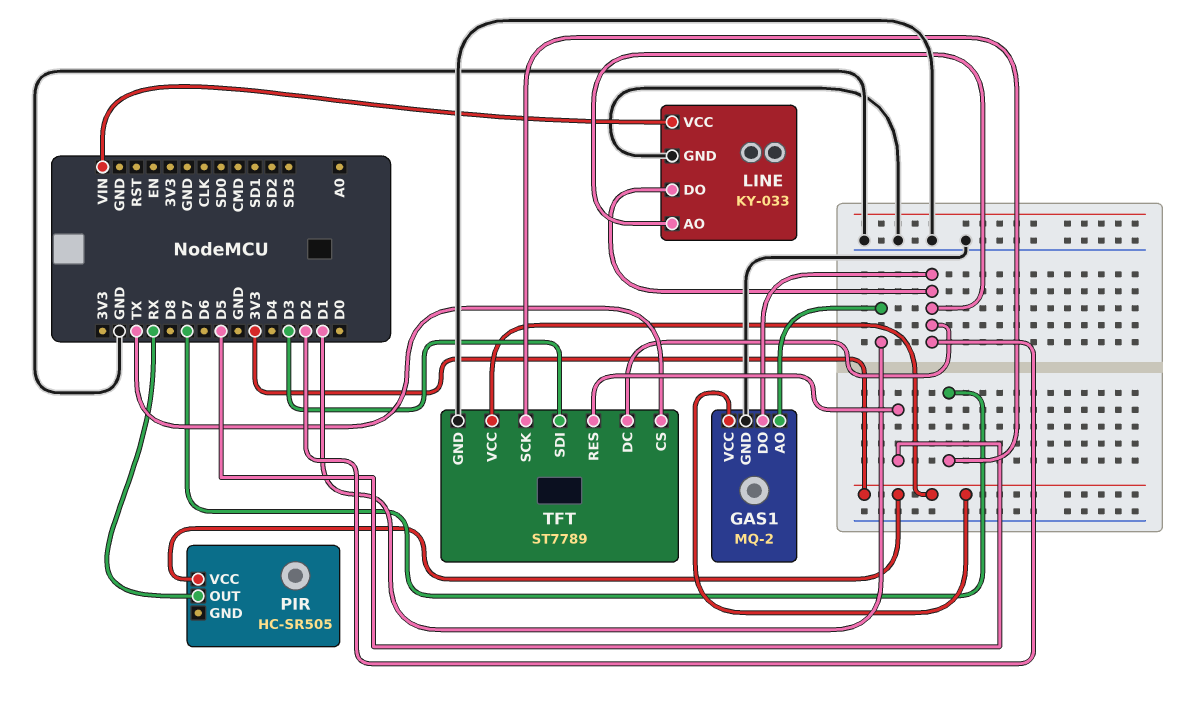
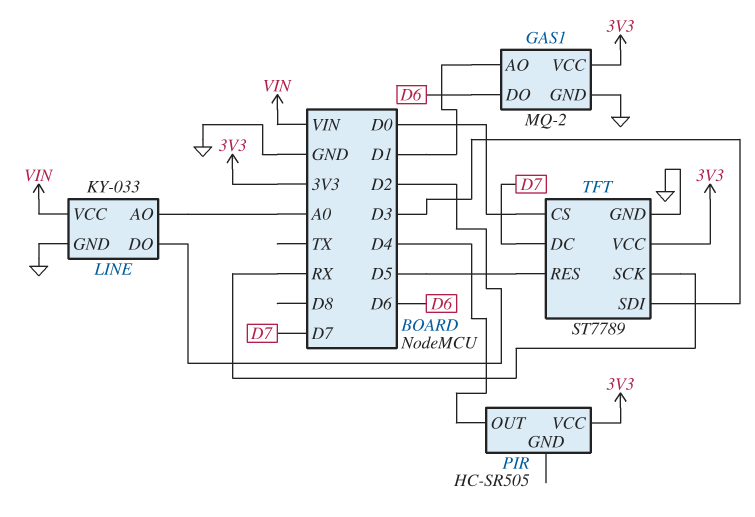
GAS1 pin DO: D2 -> D6
LINE pin AO: D2 -> A0
PIR pin OUT: RX -> D4
TFT pin CS: TX -> D0
TFT pin DC: D2 -> D7
TFT pin SCK: D7 -> RX

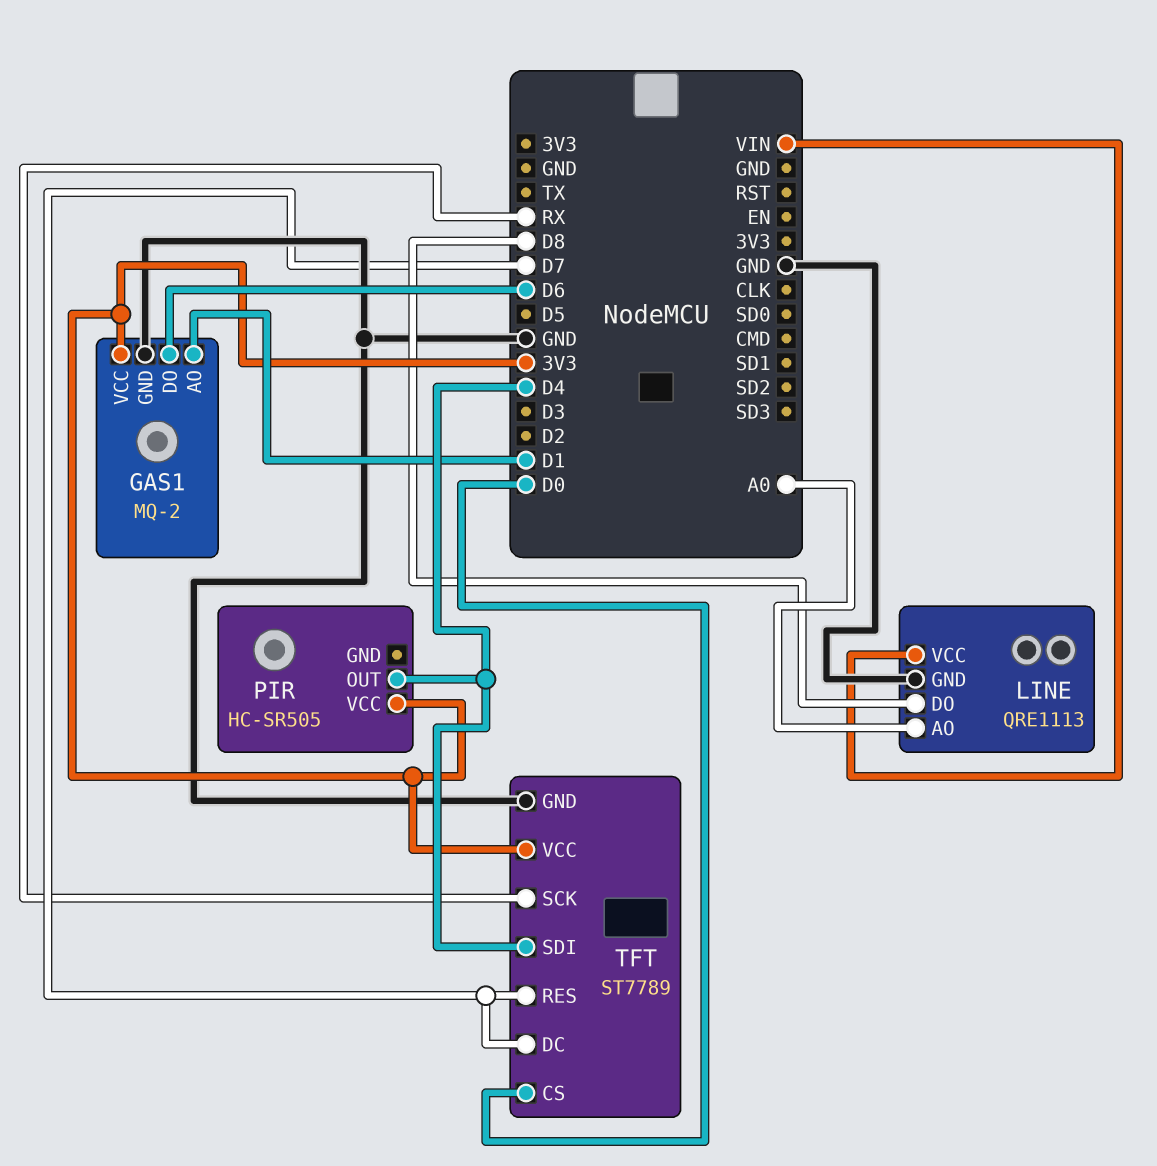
LINE: KY-033 -> QRE1113
LINE pin DO: D2 -> D8
TFT pin RES: D5 -> D7
TFT pin SDI: D3 -> D4

